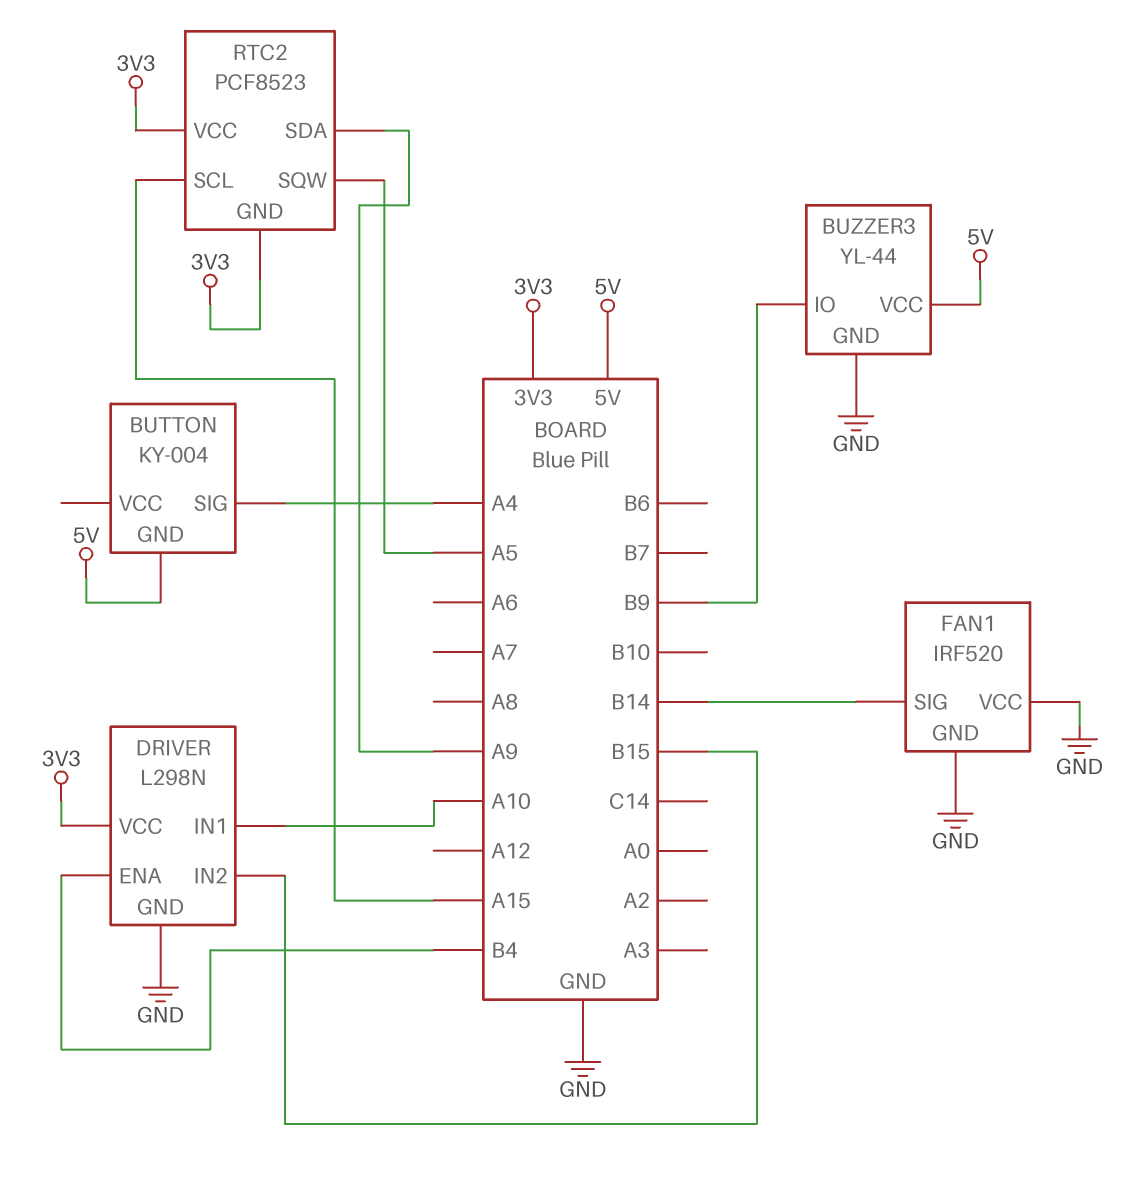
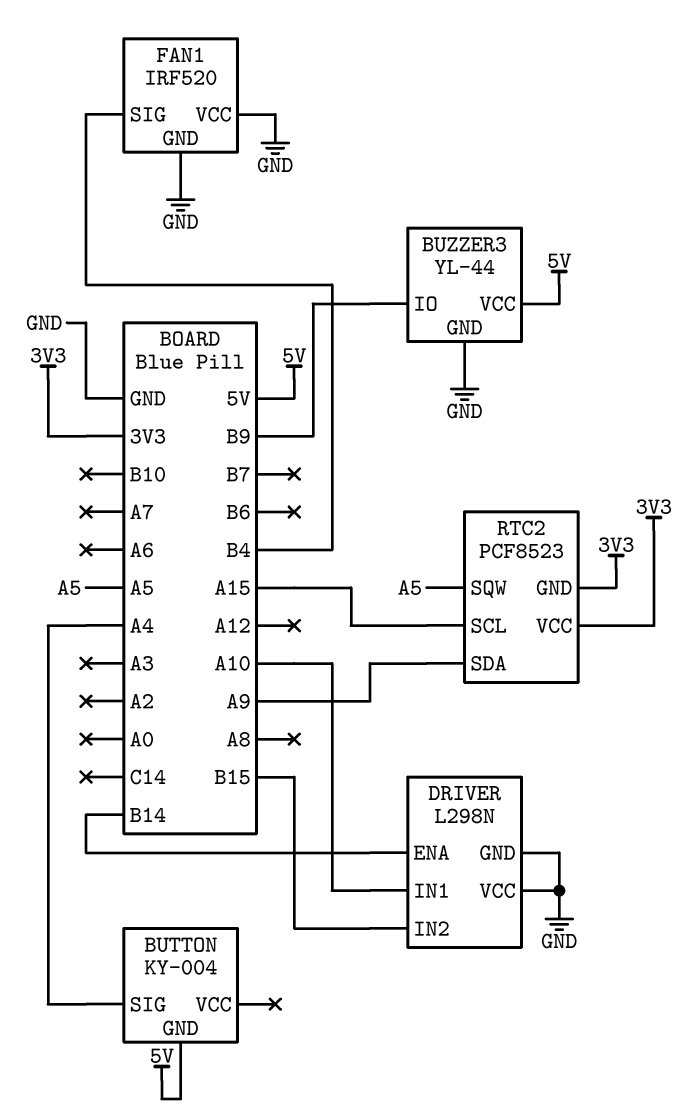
DRIVER pin ENA: B4 -> B14
DRIVER pin VCC: 3V3 -> GND
FAN1 pin SIG: B14 -> B4

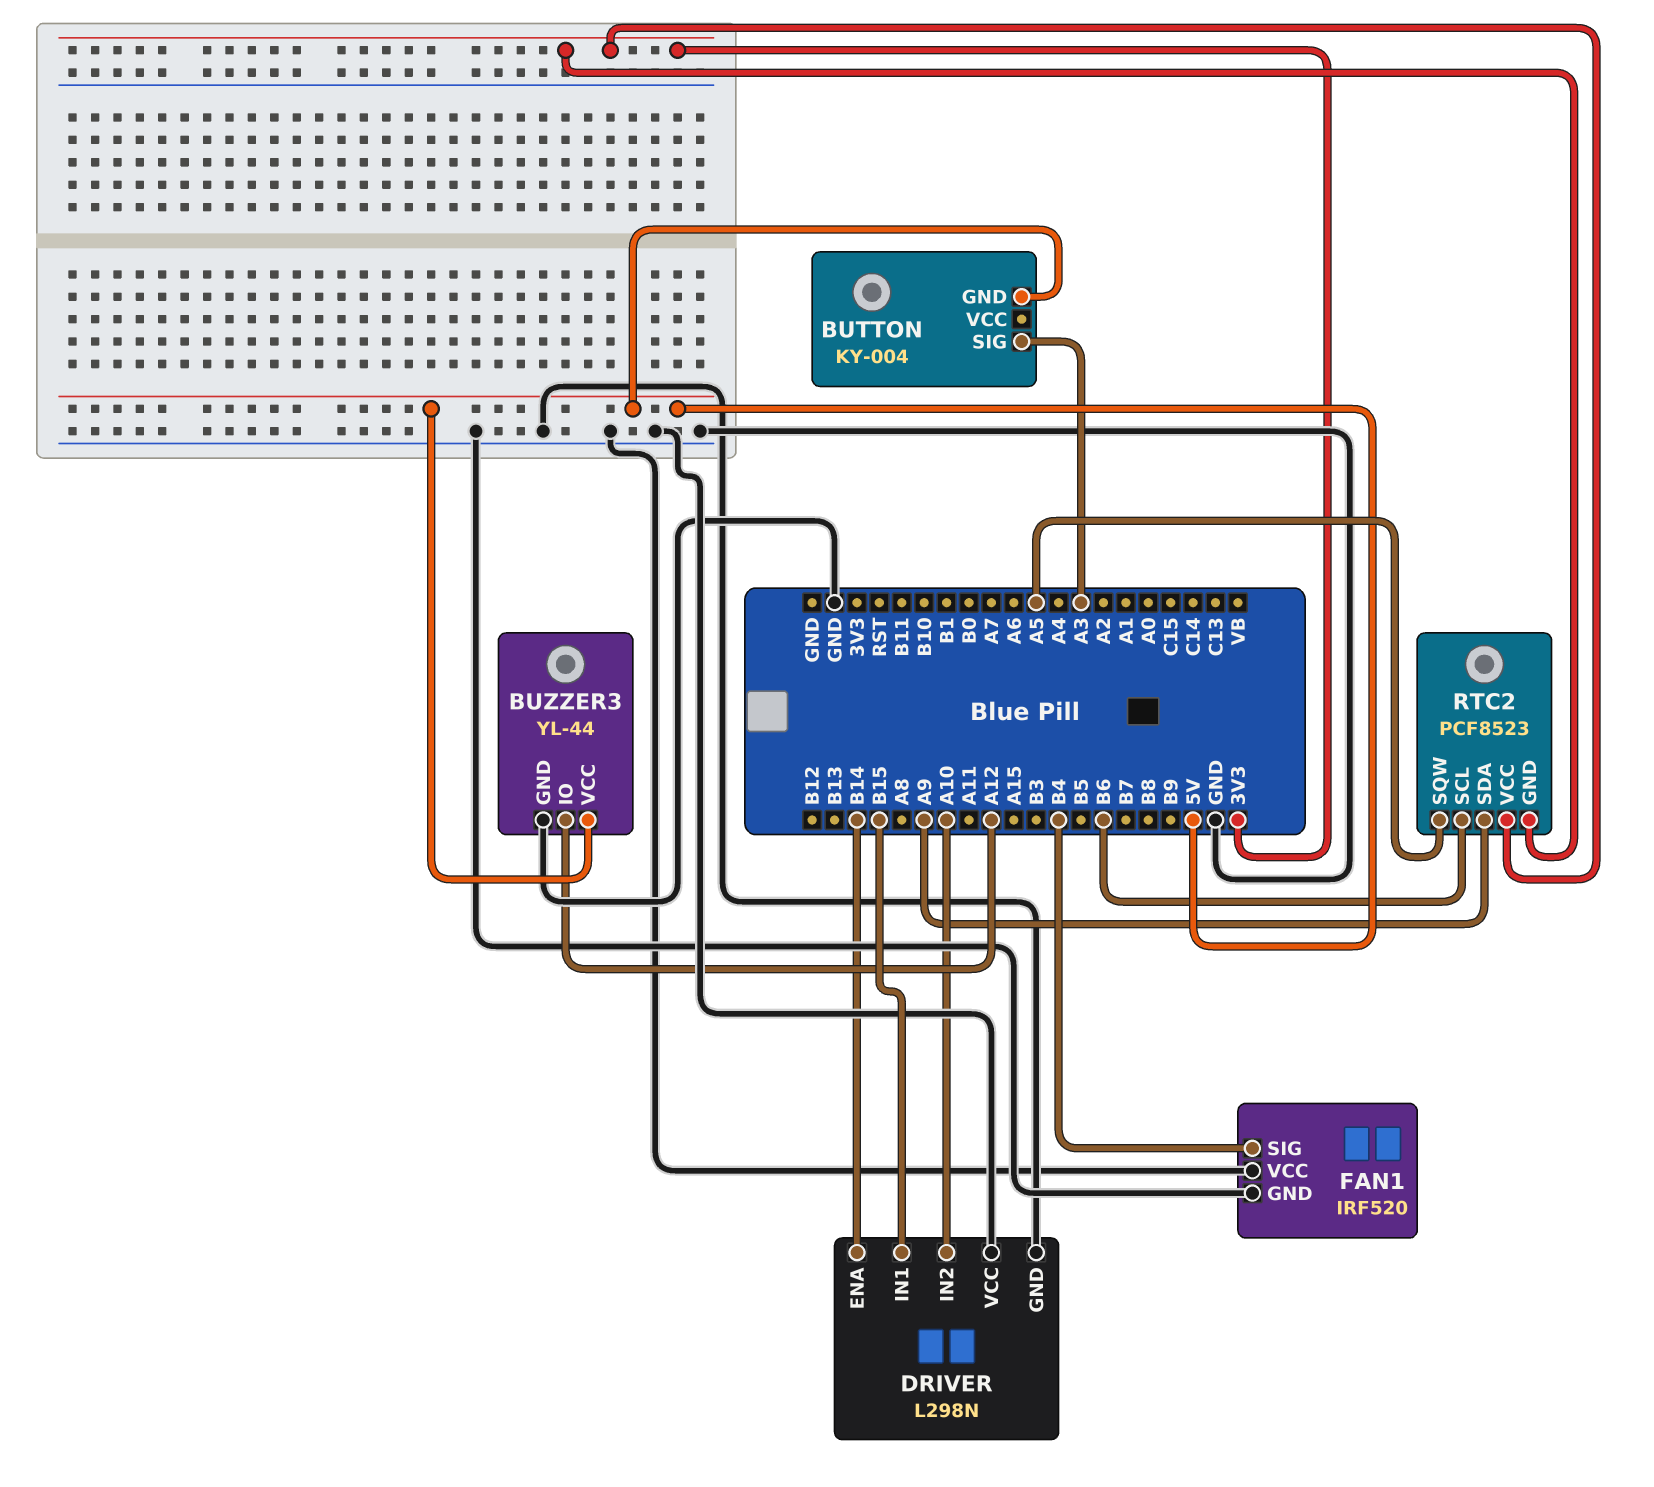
BUTTON pin SIG: A4 -> A3
BUZZER3 pin IO: B9 -> A12
DRIVER pin IN1: A10 -> B15
DRIVER pin IN2: B15 -> A10
RTC2 pin SCL: A15 -> B6

